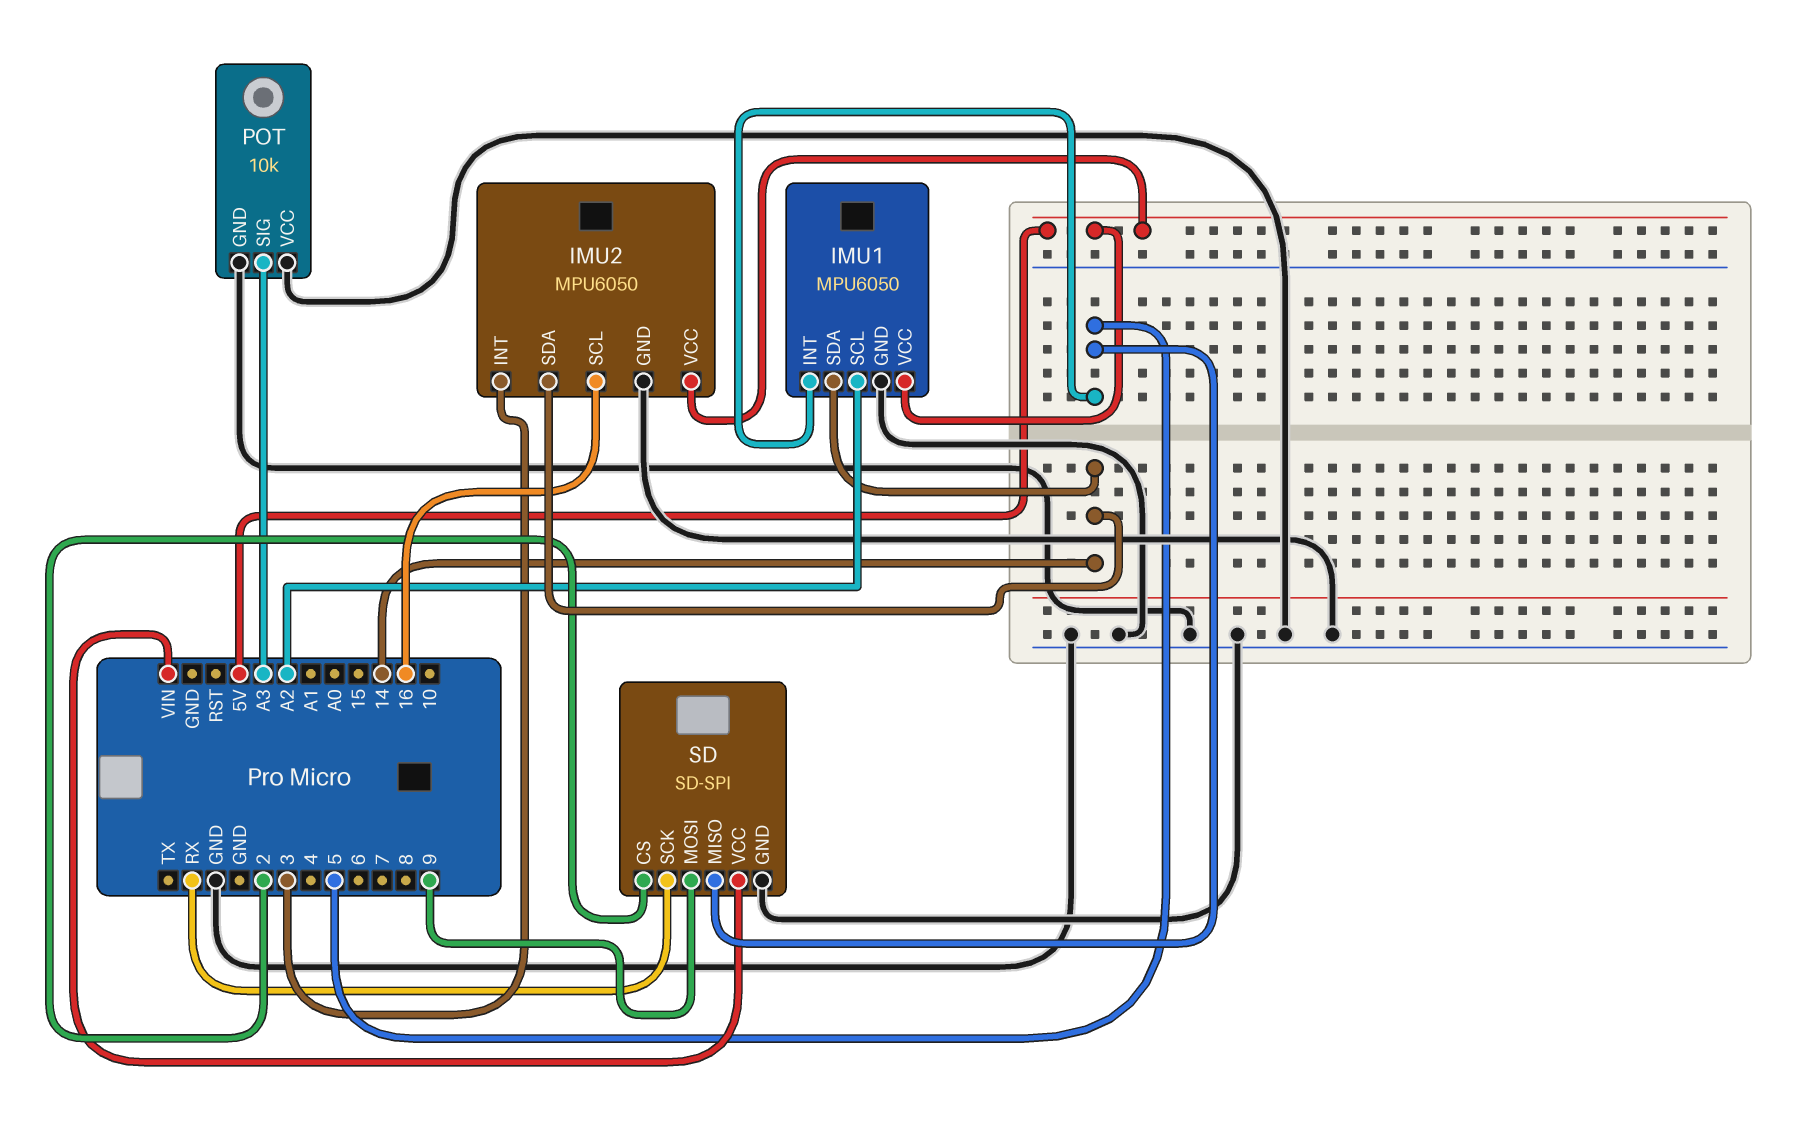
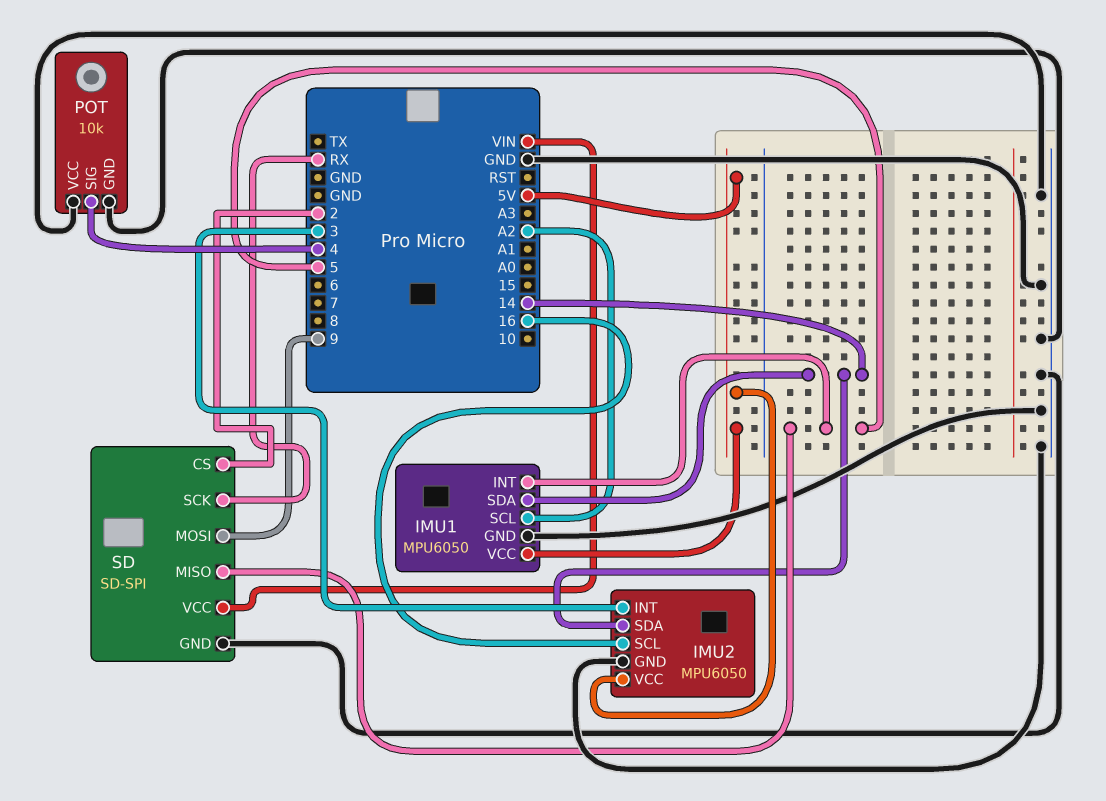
POT pin SIG: A3 -> 4

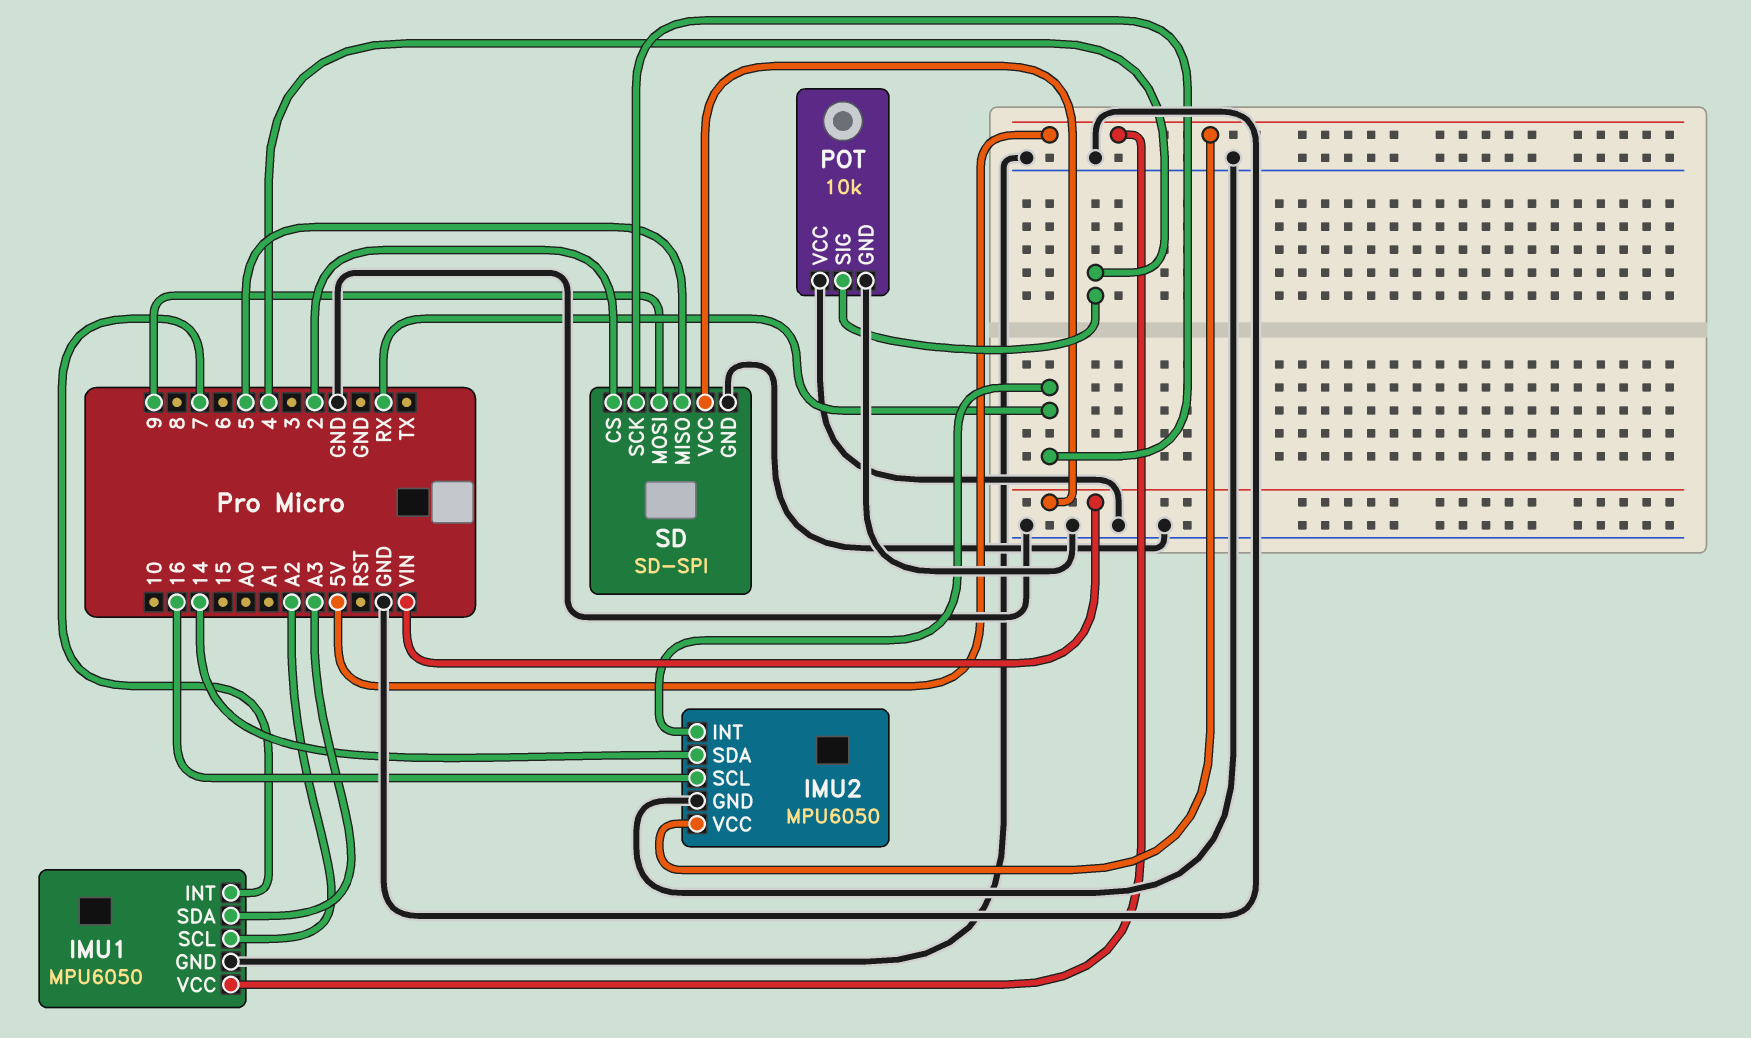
IMU1 pin INT: 5 -> 7
IMU1 pin SDA: 14 -> A3
IMU2 pin INT: 3 -> RX

